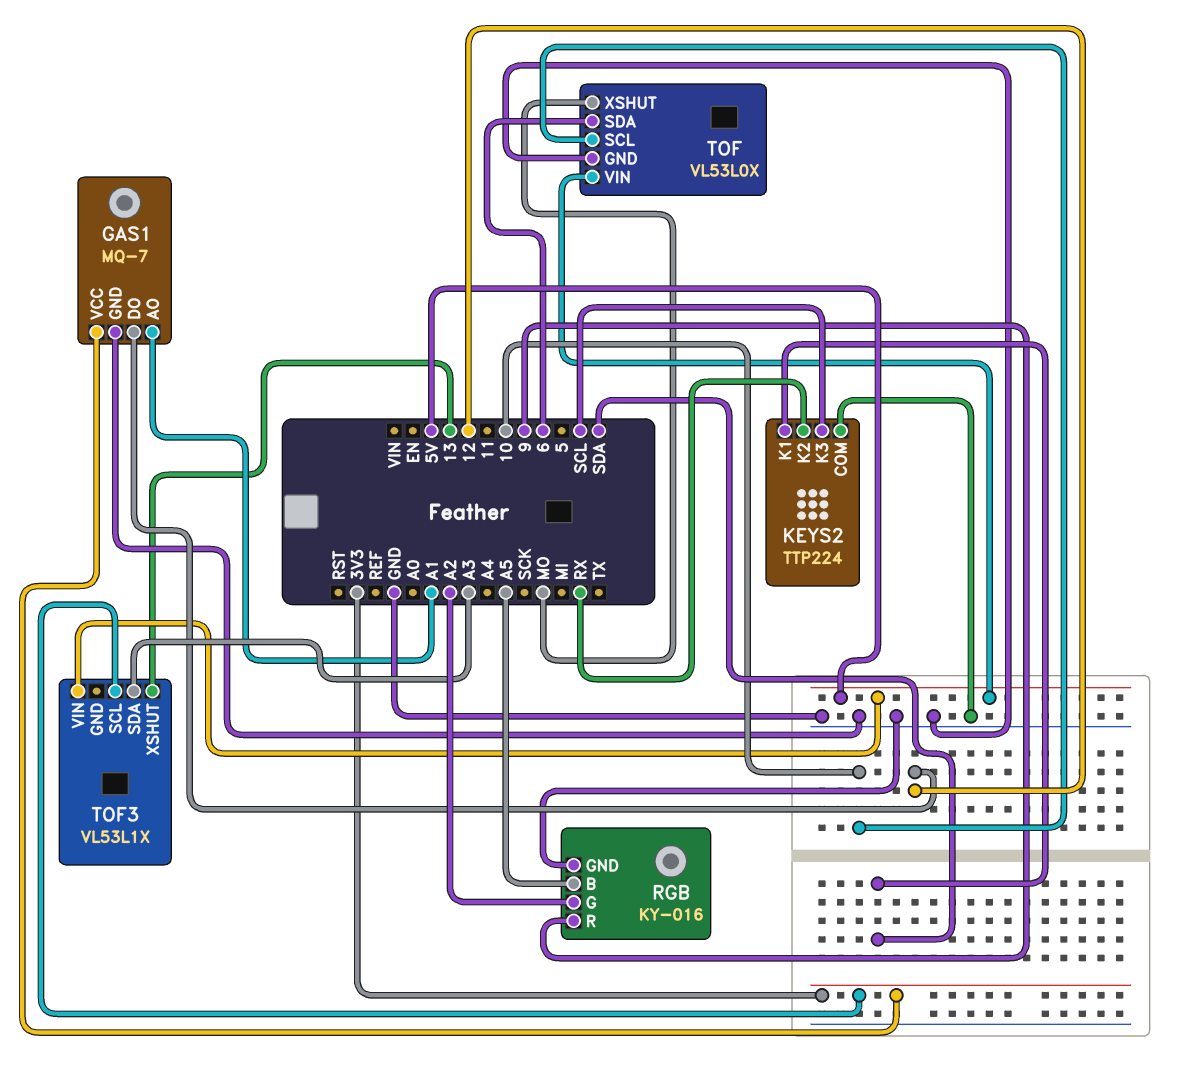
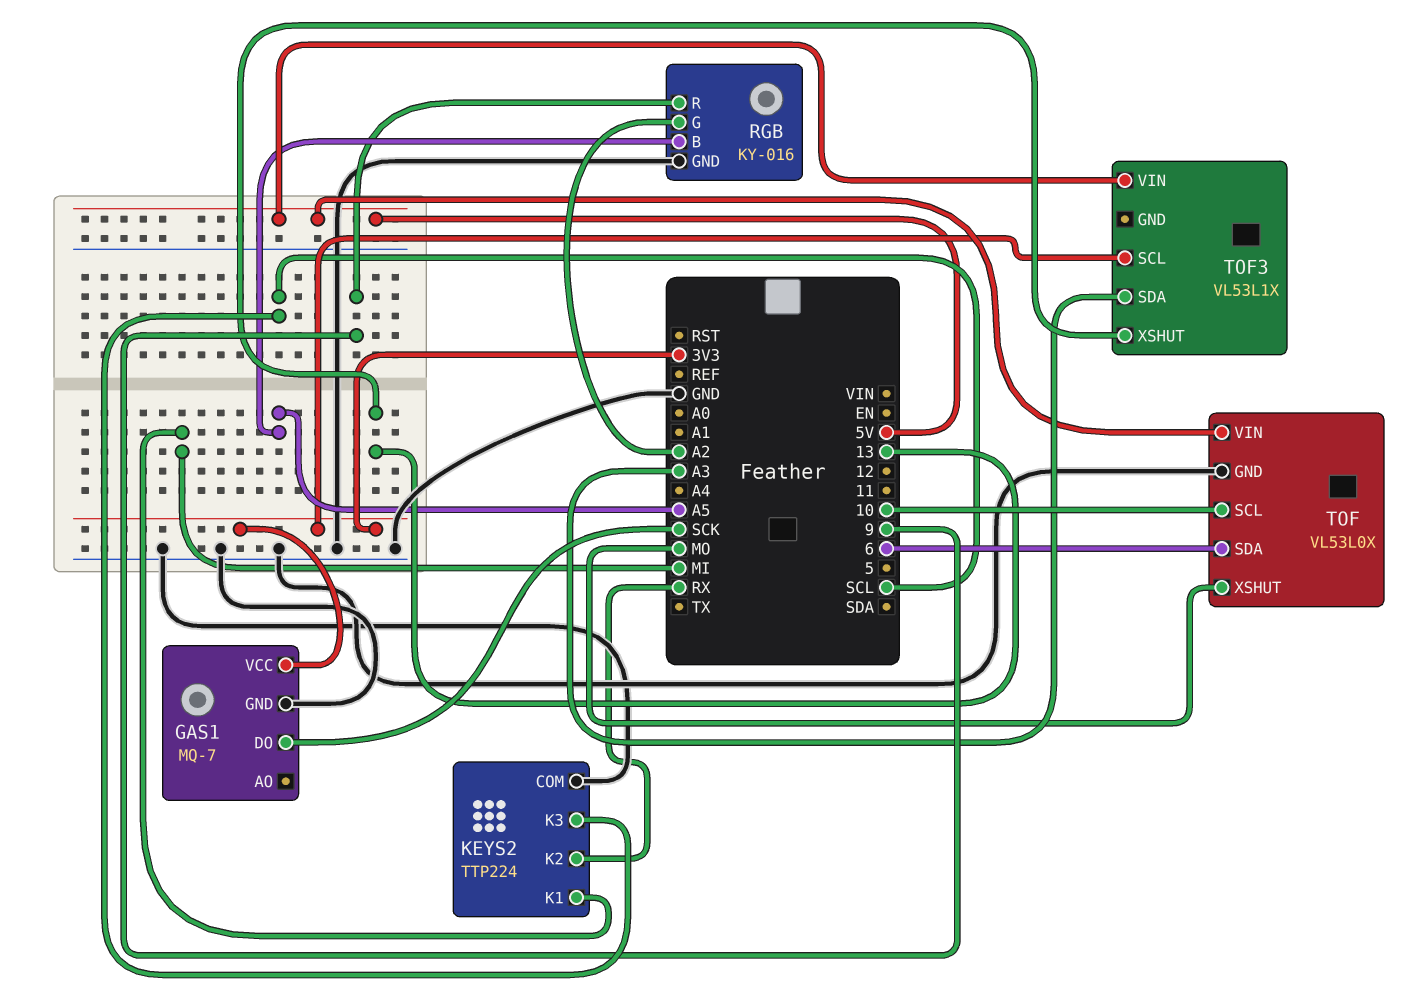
GAS1 pin AO: A1 -> none
GAS1 pin DO: 12 -> SCK
KEYS2 pin K1: SDA -> MI

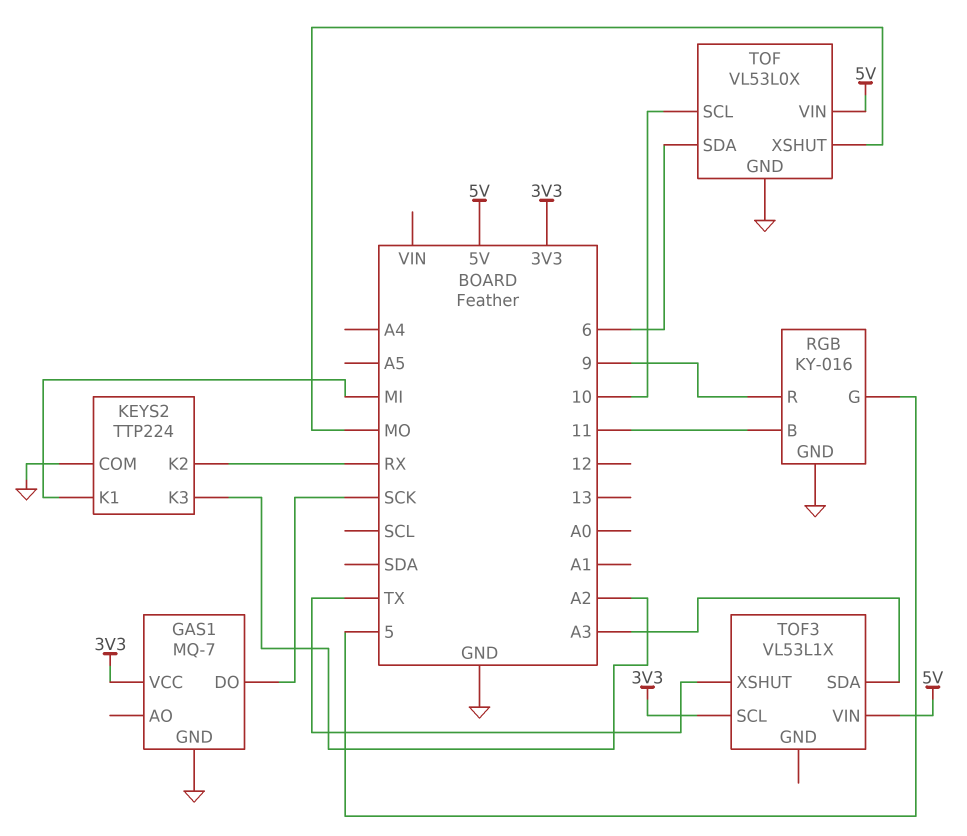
KEYS2 pin K3: SCL -> A2
RGB pin B: A5 -> 11
RGB pin G: A2 -> 5
TOF3 pin XSHUT: 13 -> TX

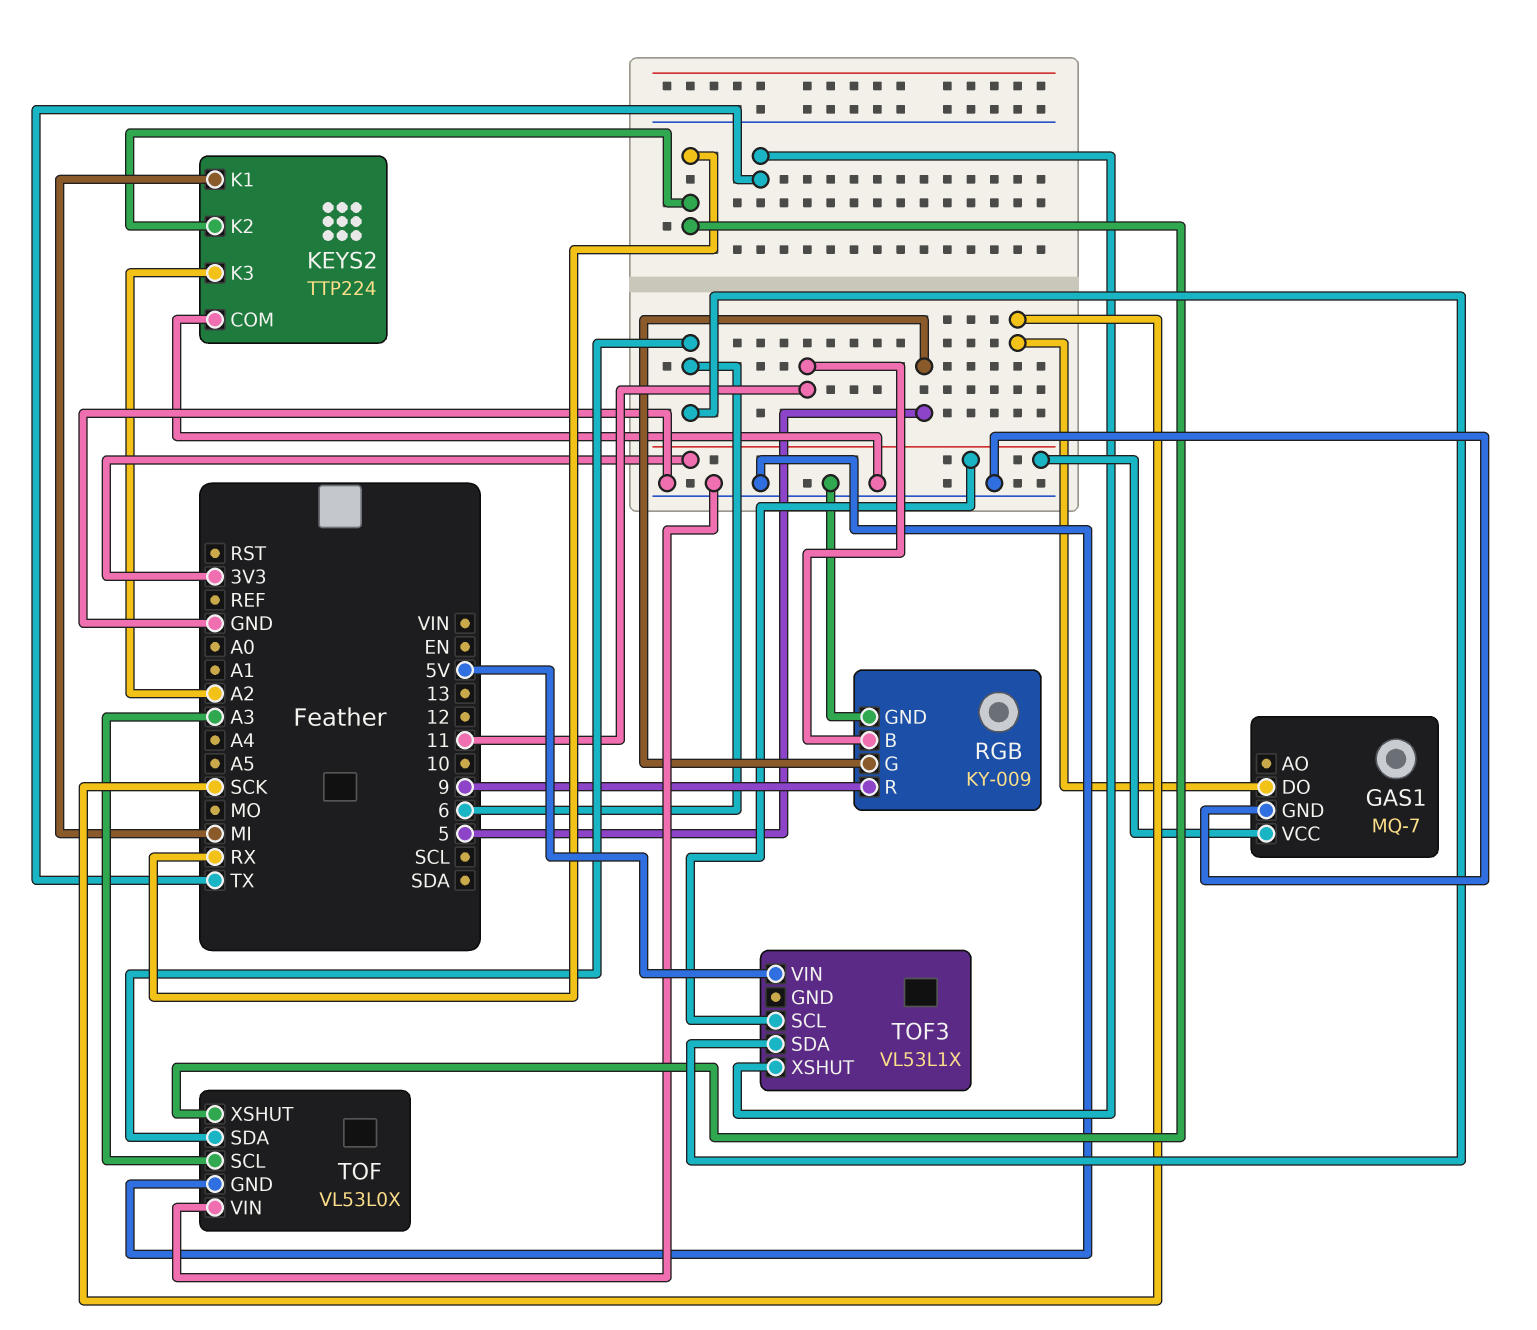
RGB: KY-016 -> KY-009
TOF pin SCL: 10 -> A3
TOF pin VIN: 5V -> GND
TOF pin XSHUT: MO -> RX
TOF3 pin SDA: A3 -> 6

